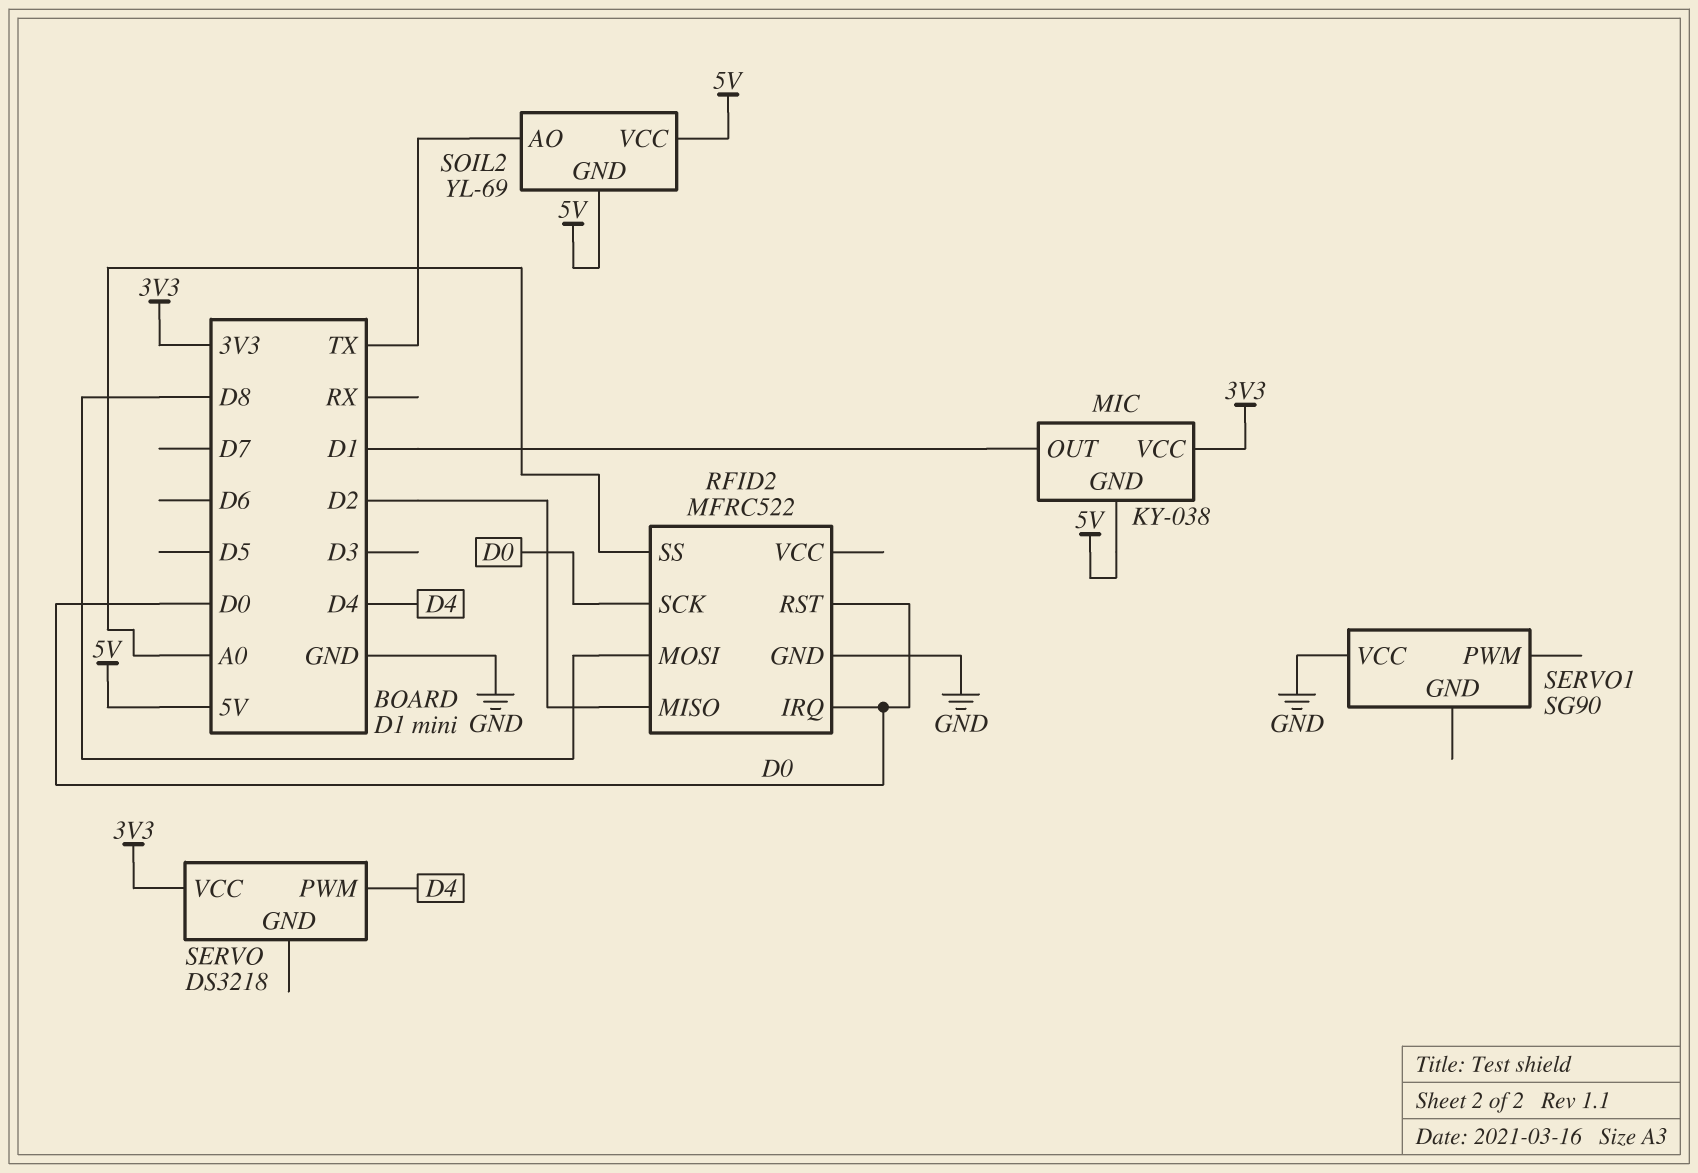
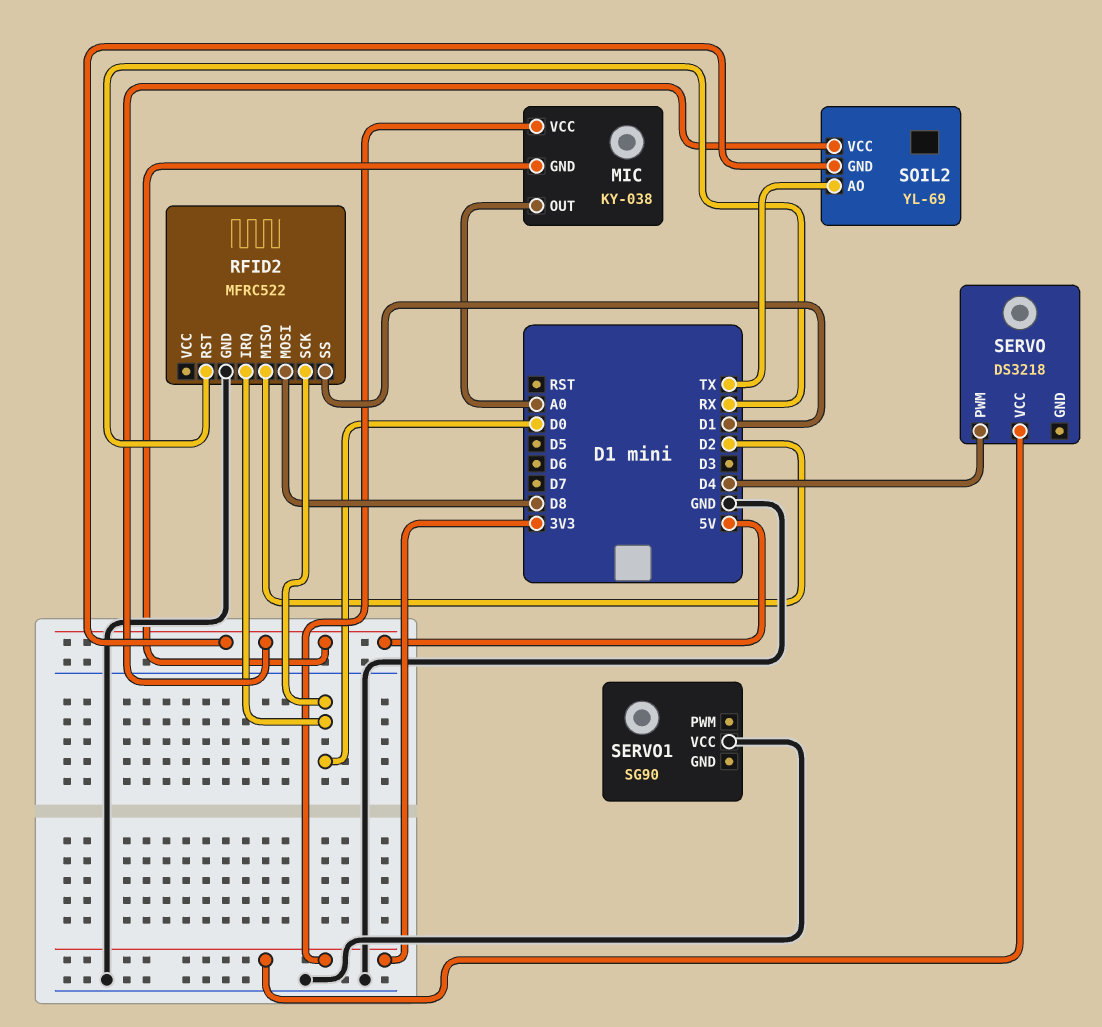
MIC pin OUT: D1 -> A0
RFID2 pin RST: D0 -> RX
RFID2 pin SS: A0 -> D1

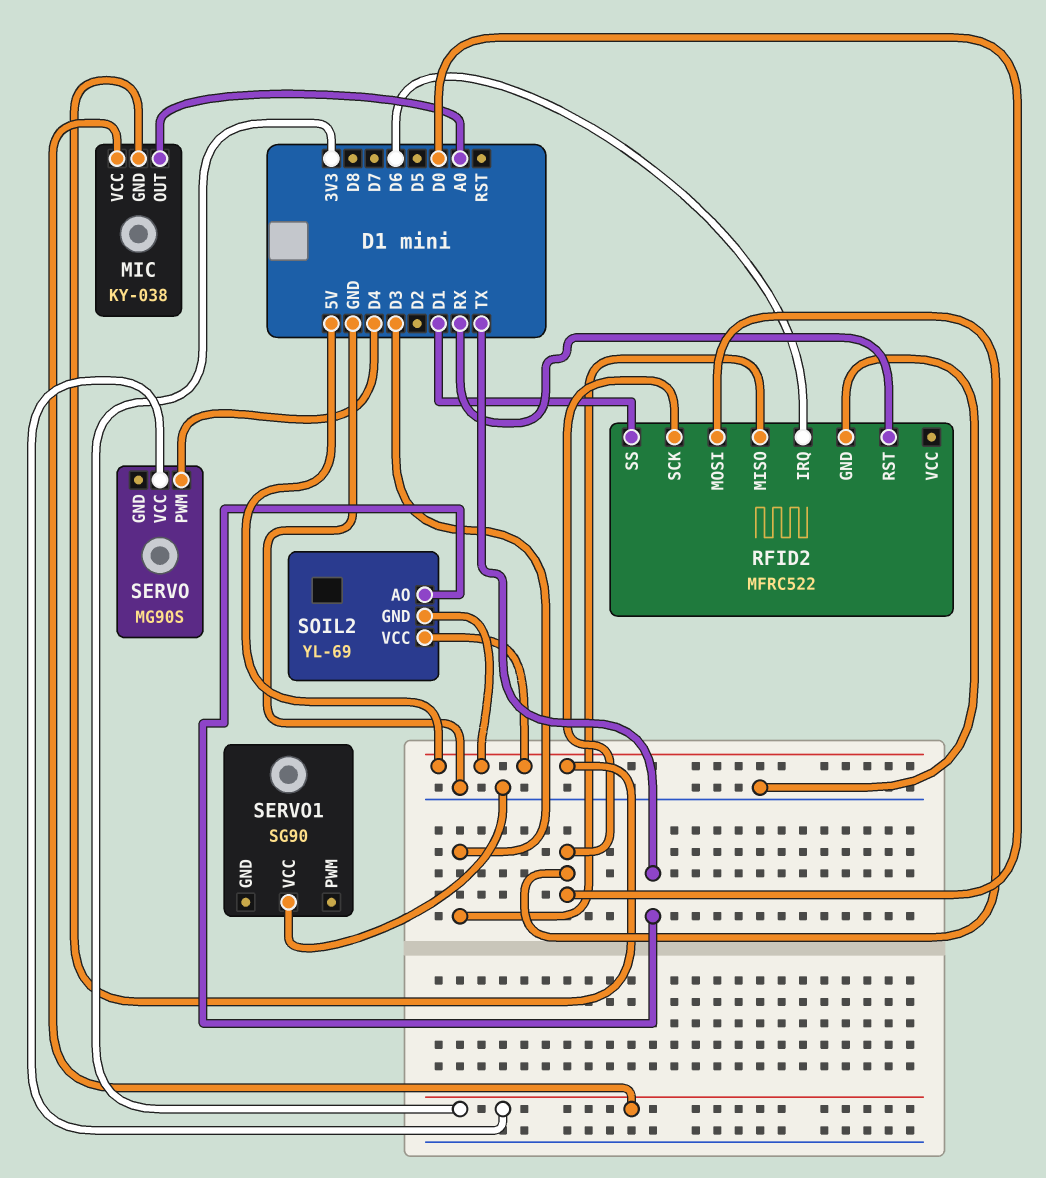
RFID2 pin IRQ: D0 -> D6
RFID2 pin MISO: D2 -> D3
RFID2 pin MOSI: D8 -> D0
SERVO: DS3218 -> MG90S

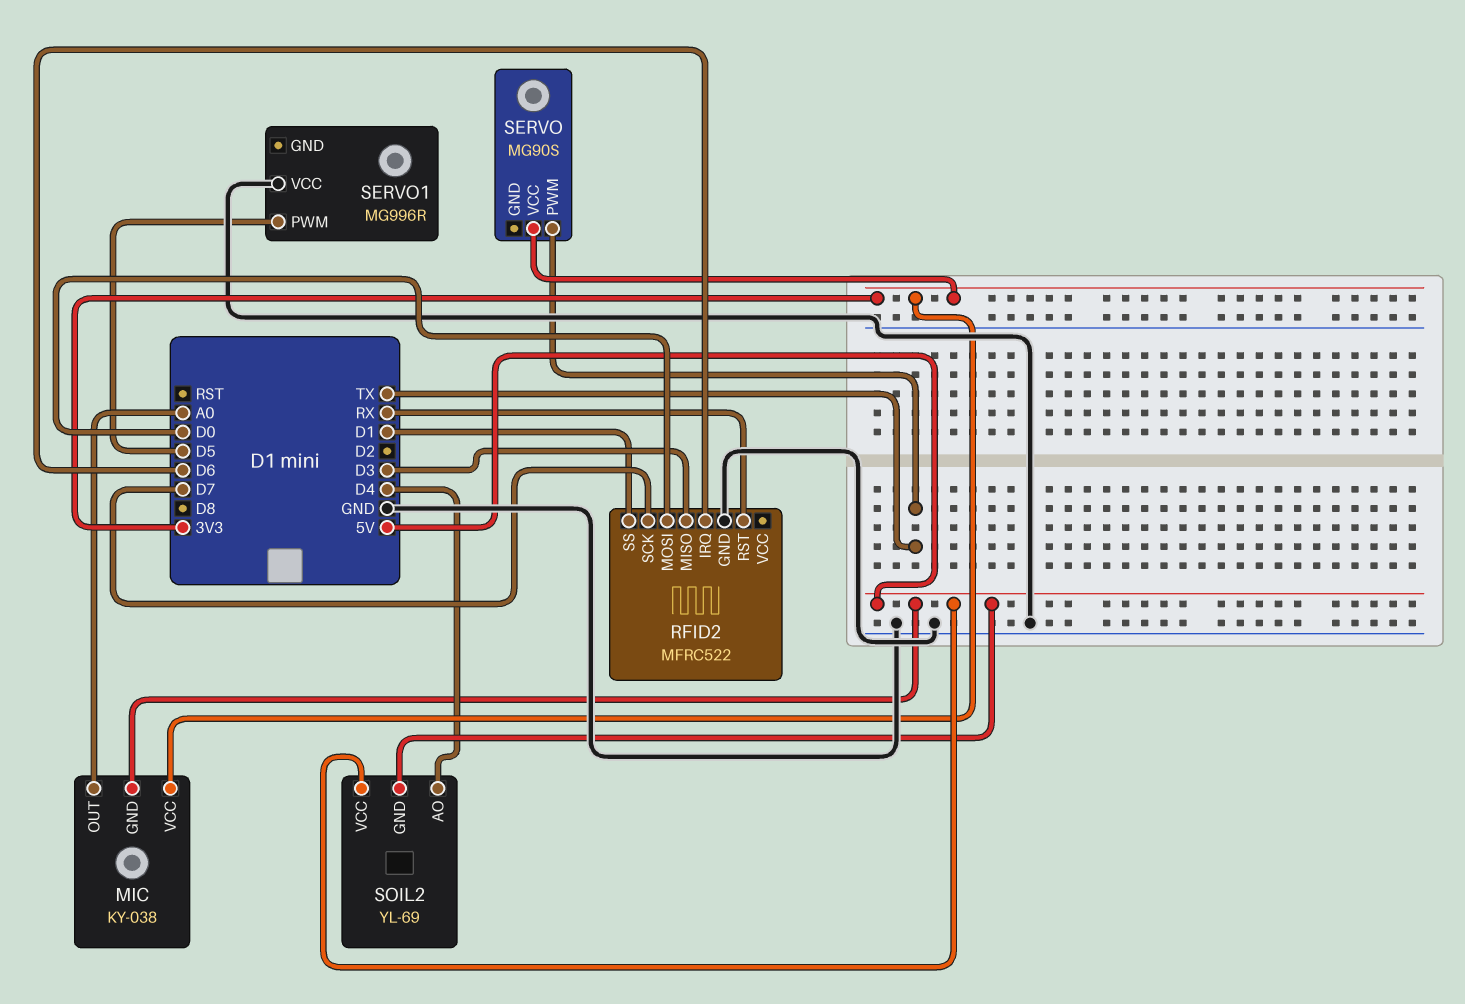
RFID2 pin SCK: D0 -> D7
SERVO pin PWM: D4 -> TX
SERVO1: SG90 -> MG996R
SERVO1 pin PWM: none -> D5
SOIL2 pin AO: TX -> D4

